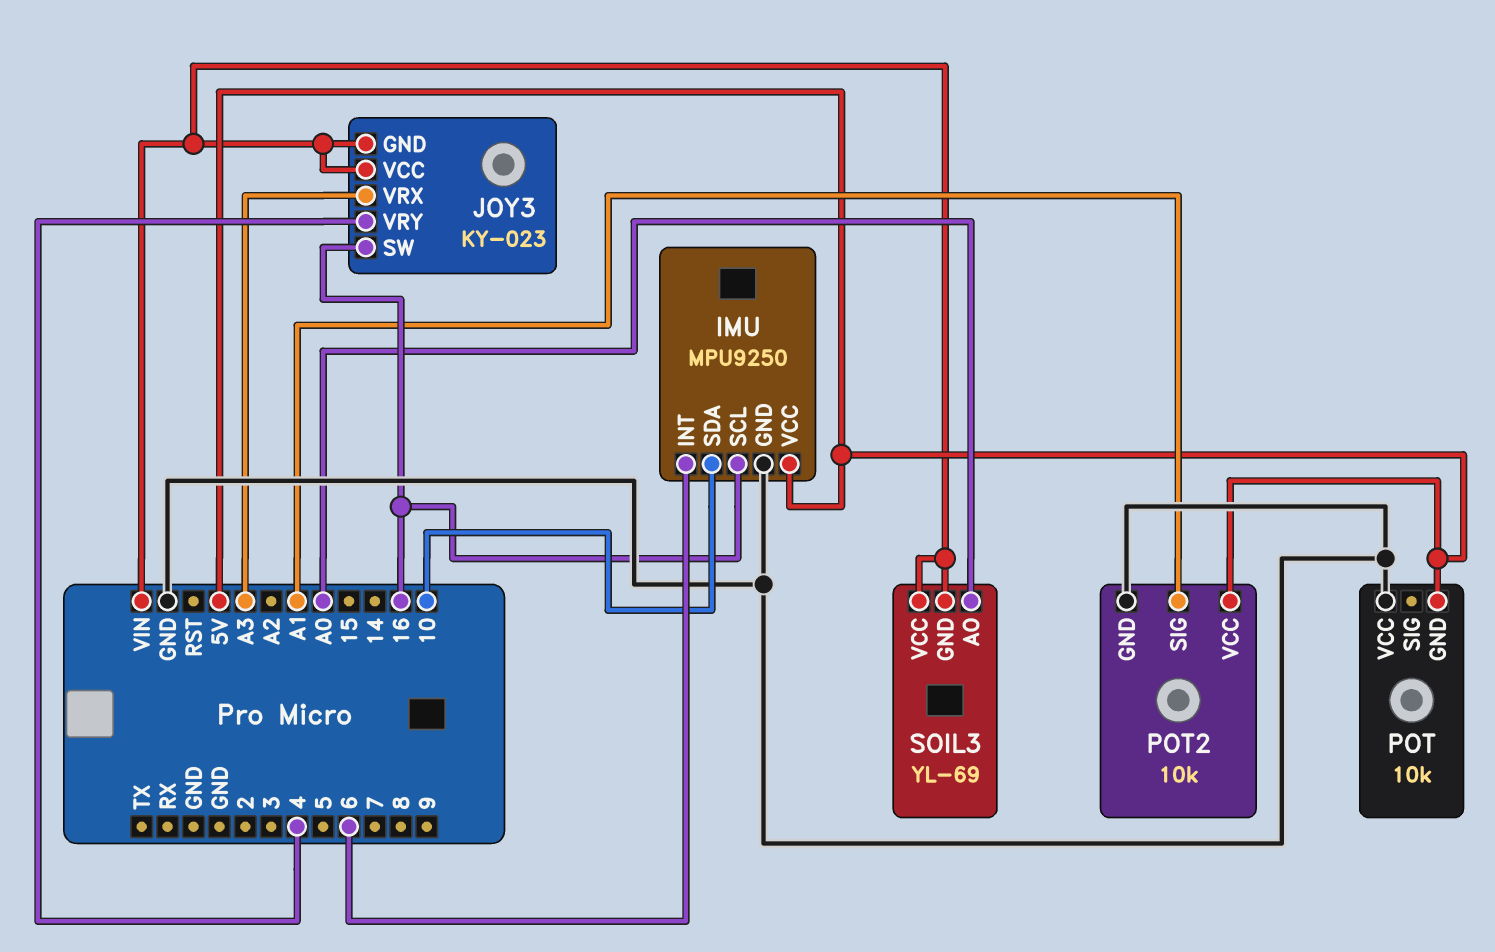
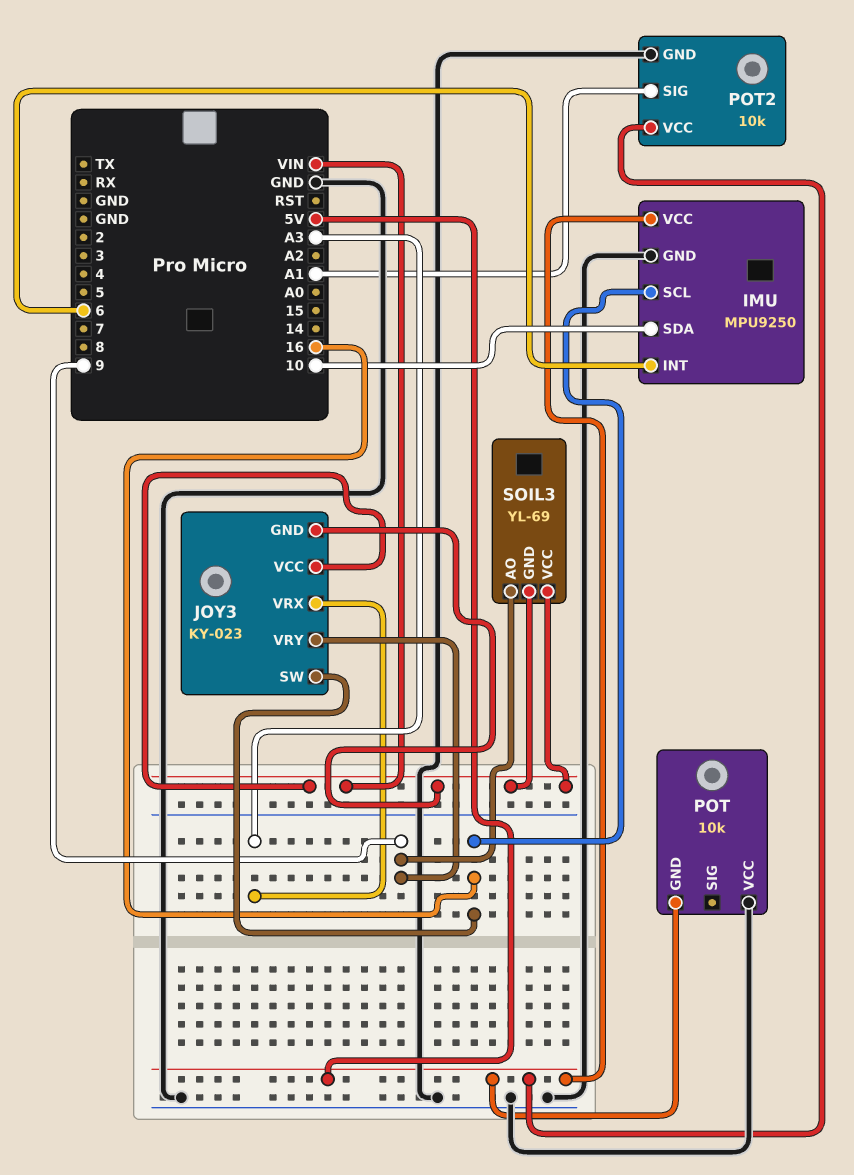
JOY3 pin VRY: 4 -> 9
SOIL3 pin AO: A0 -> 9

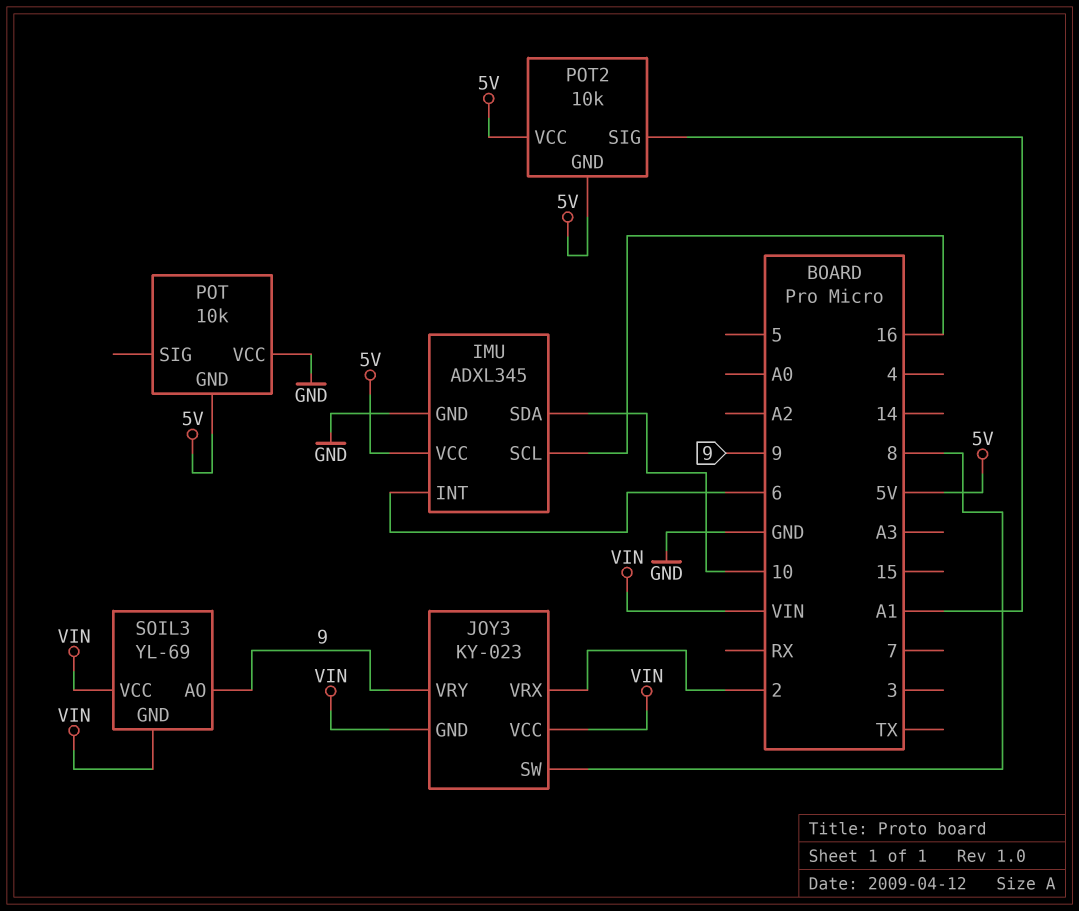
IMU: MPU9250 -> ADXL345
JOY3 pin SW: 16 -> 8
JOY3 pin VRX: A3 -> 2
POT2 pin GND: GND -> 5V

